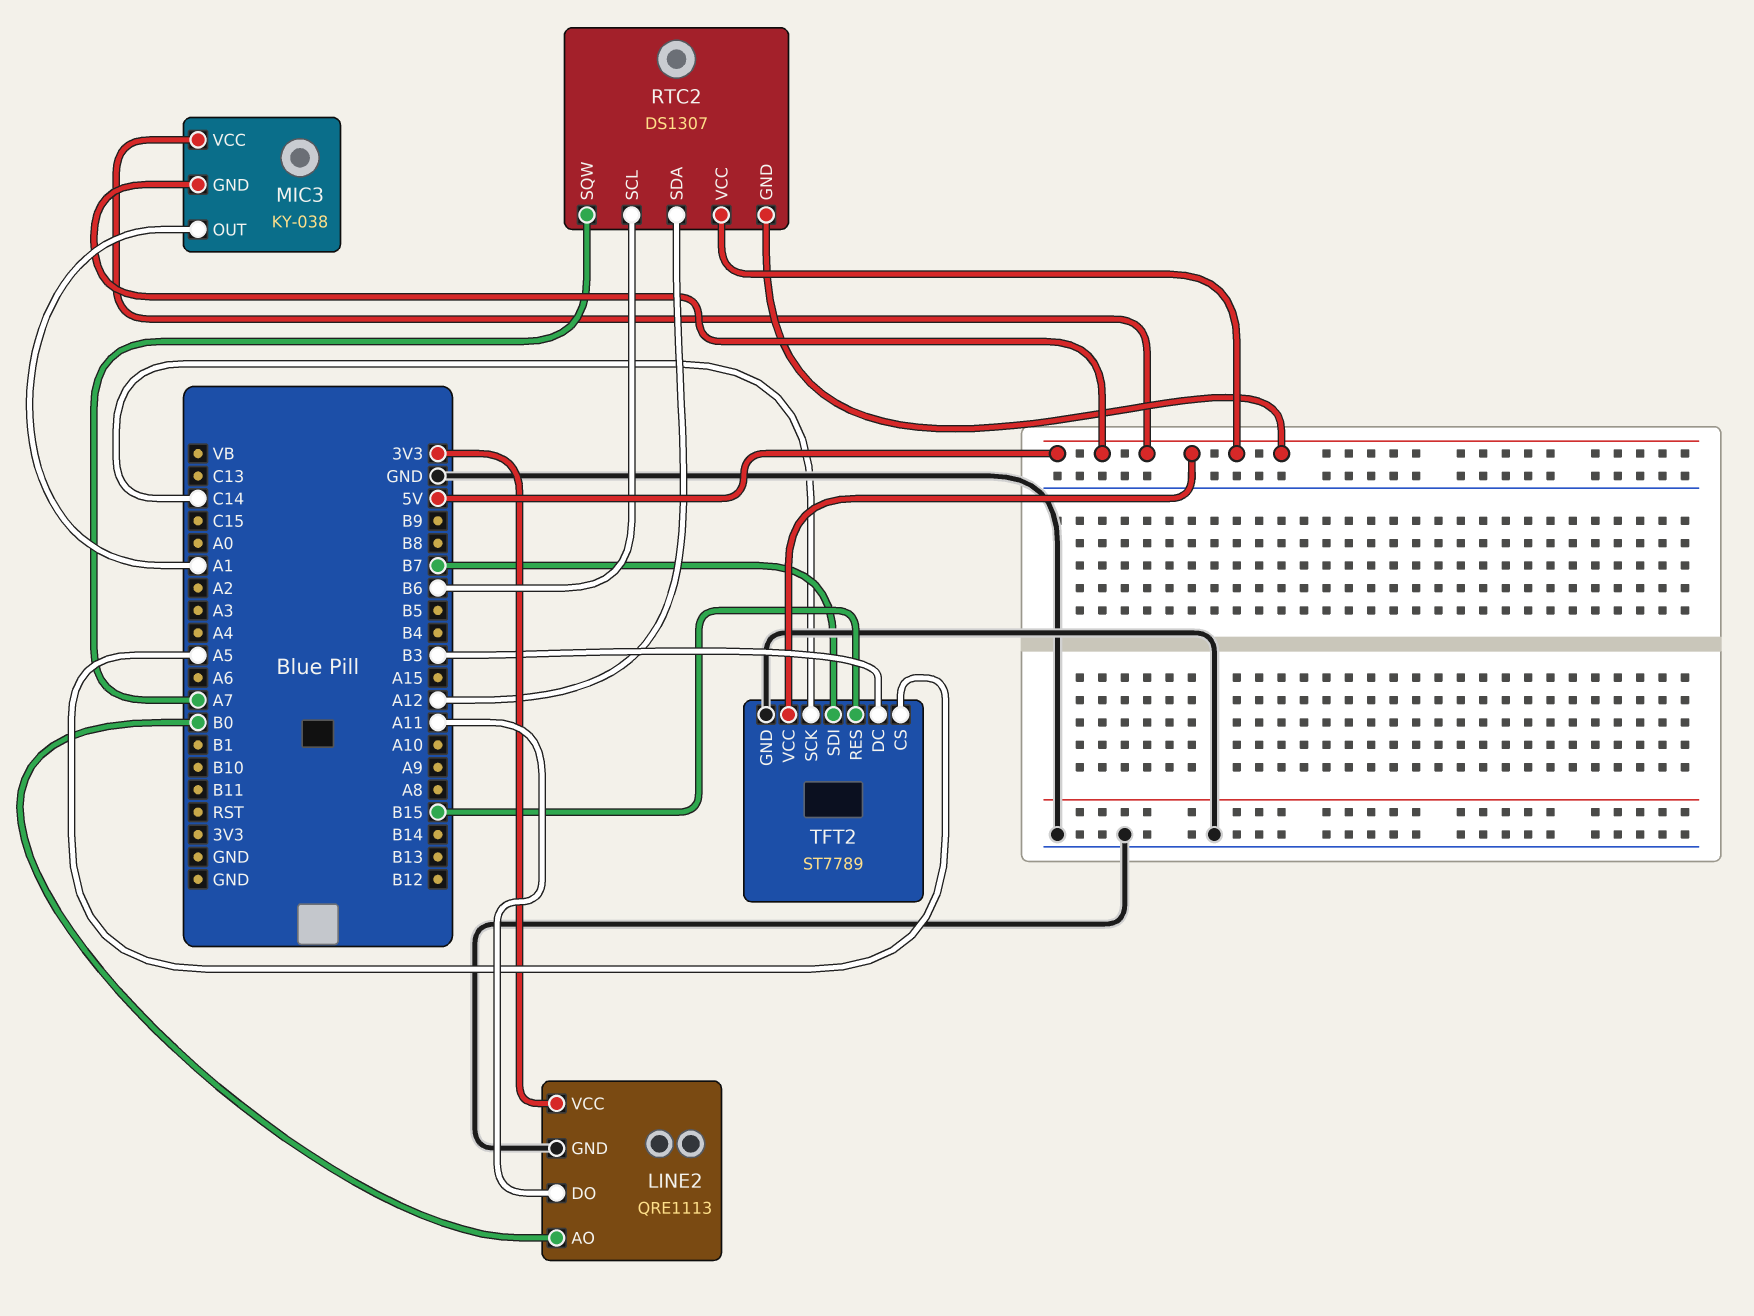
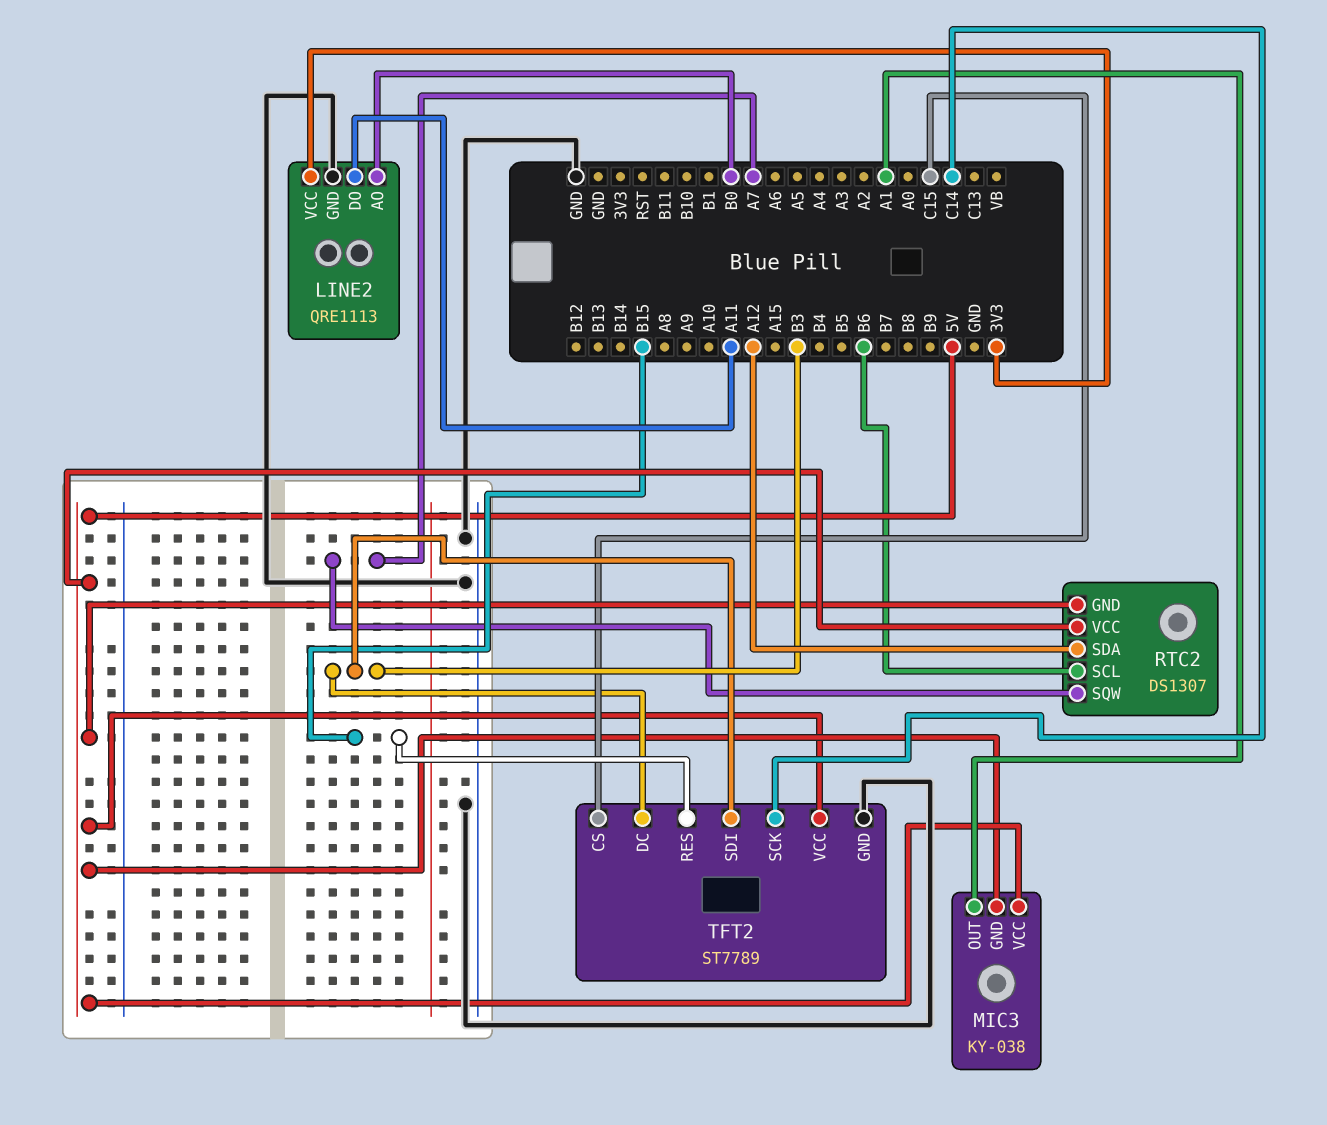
TFT2 pin CS: A5 -> C15
TFT2 pin SDI: B7 -> B3

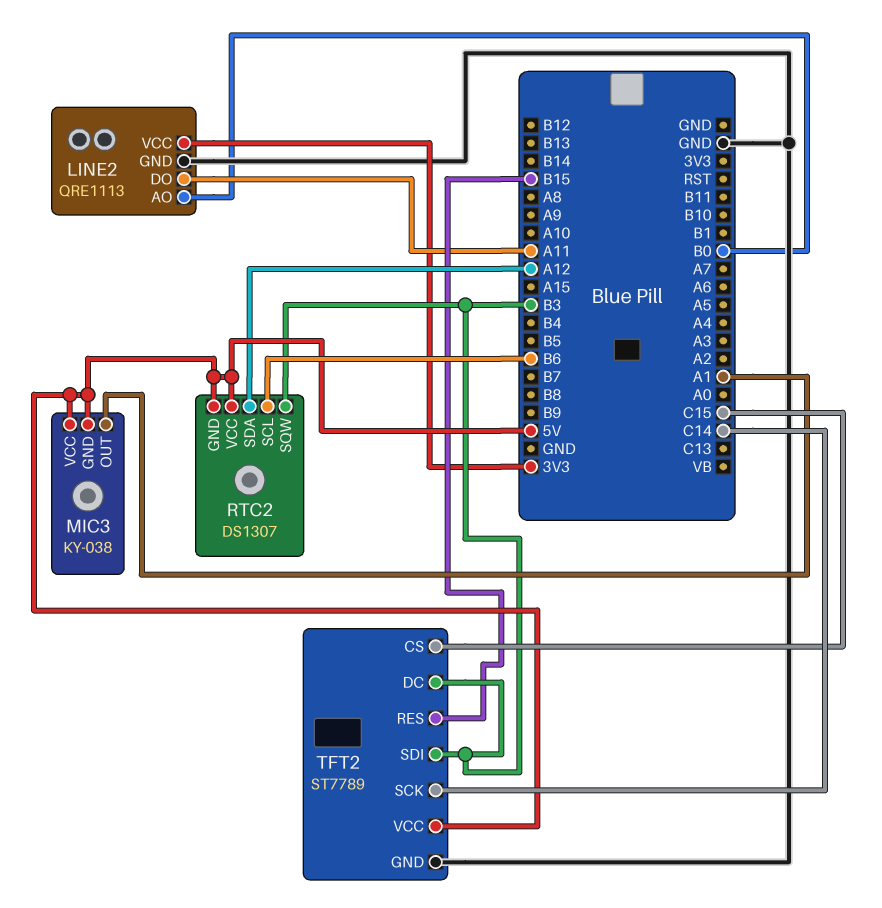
RTC2 pin SQW: A7 -> B3

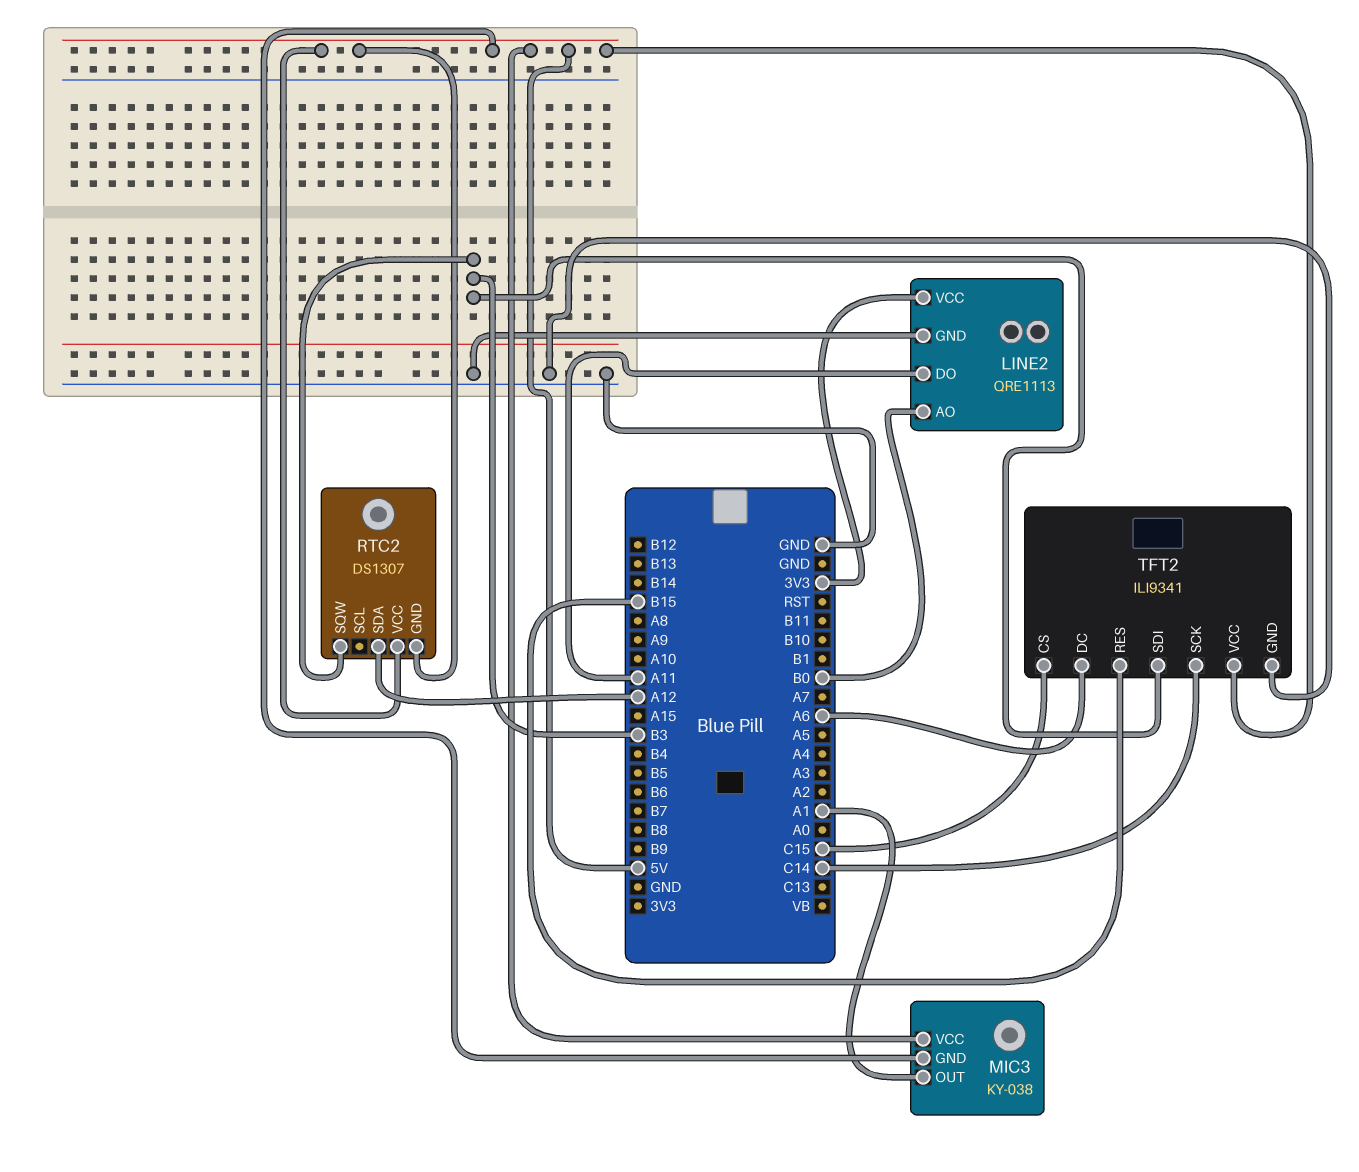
RTC2 pin SCL: B6 -> none
TFT2: ST7789 -> ILI9341
TFT2 pin DC: B3 -> A6

